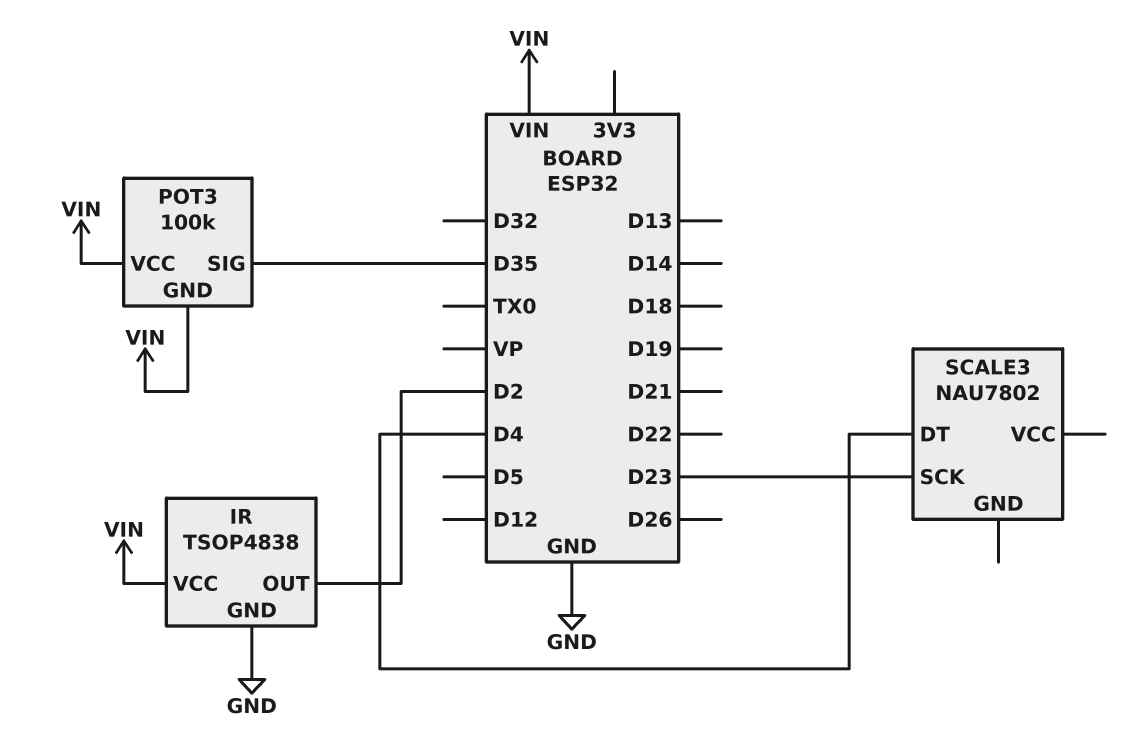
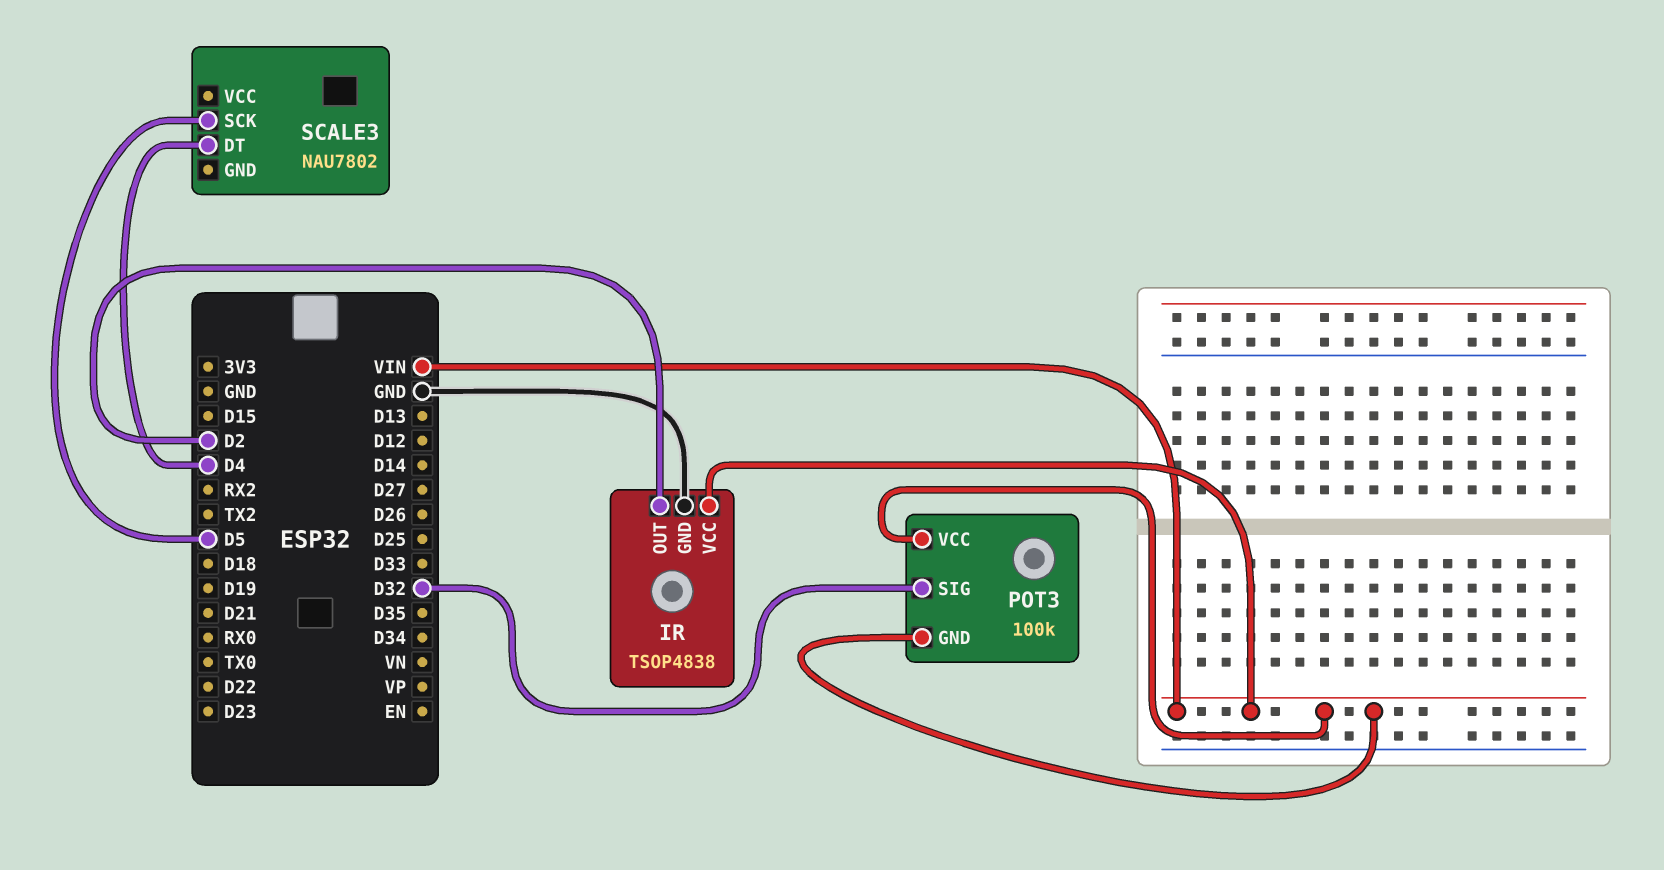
POT3 pin SIG: D35 -> D32
SCALE3 pin SCK: D23 -> D5

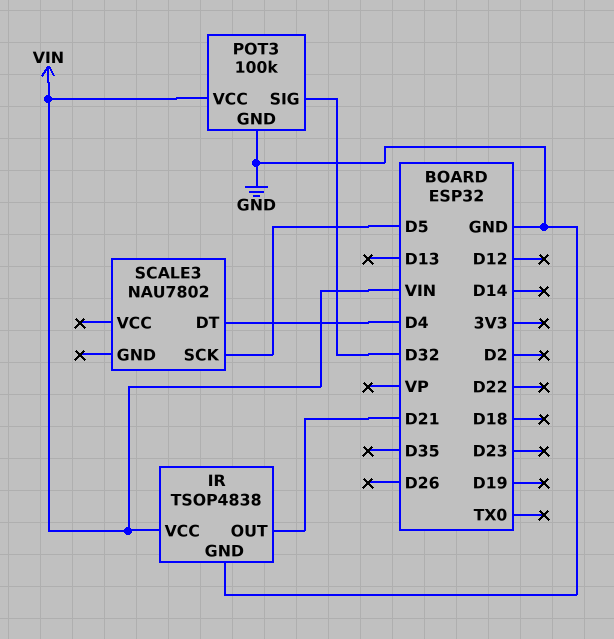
IR pin OUT: D2 -> D21
POT3 pin GND: VIN -> GND

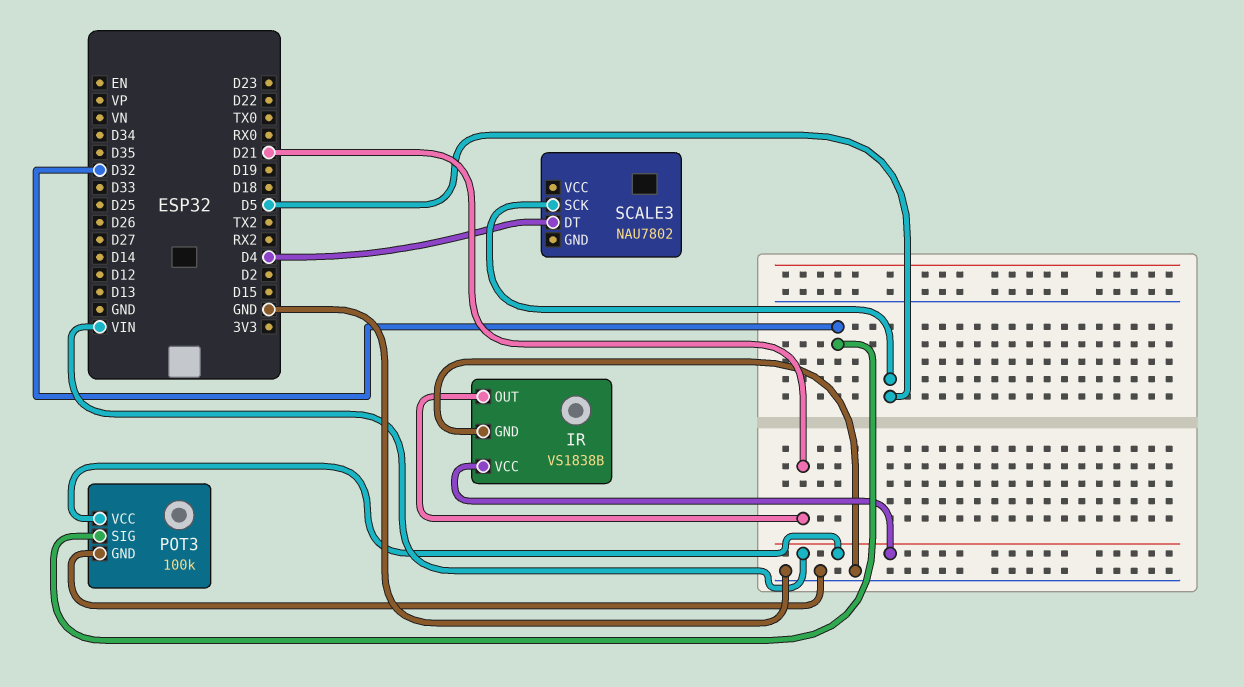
IR: TSOP4838 -> VS1838B

